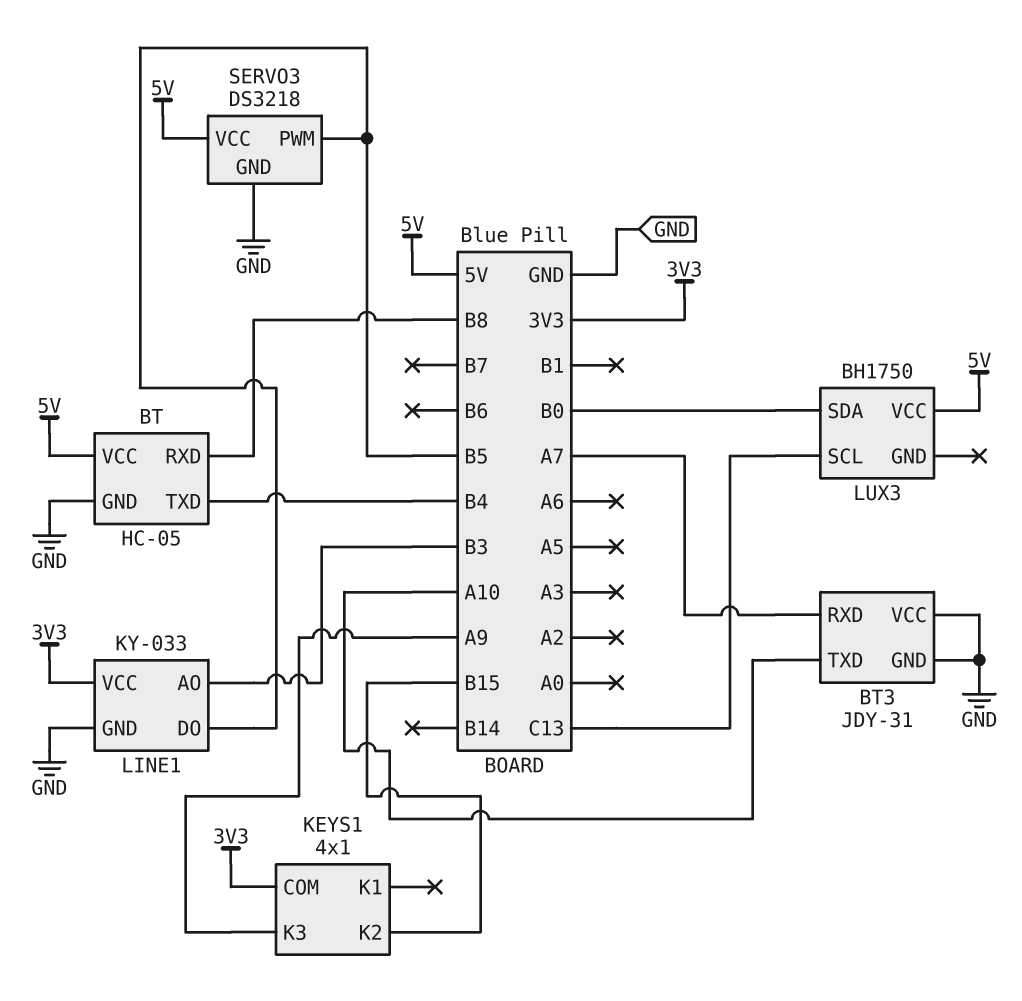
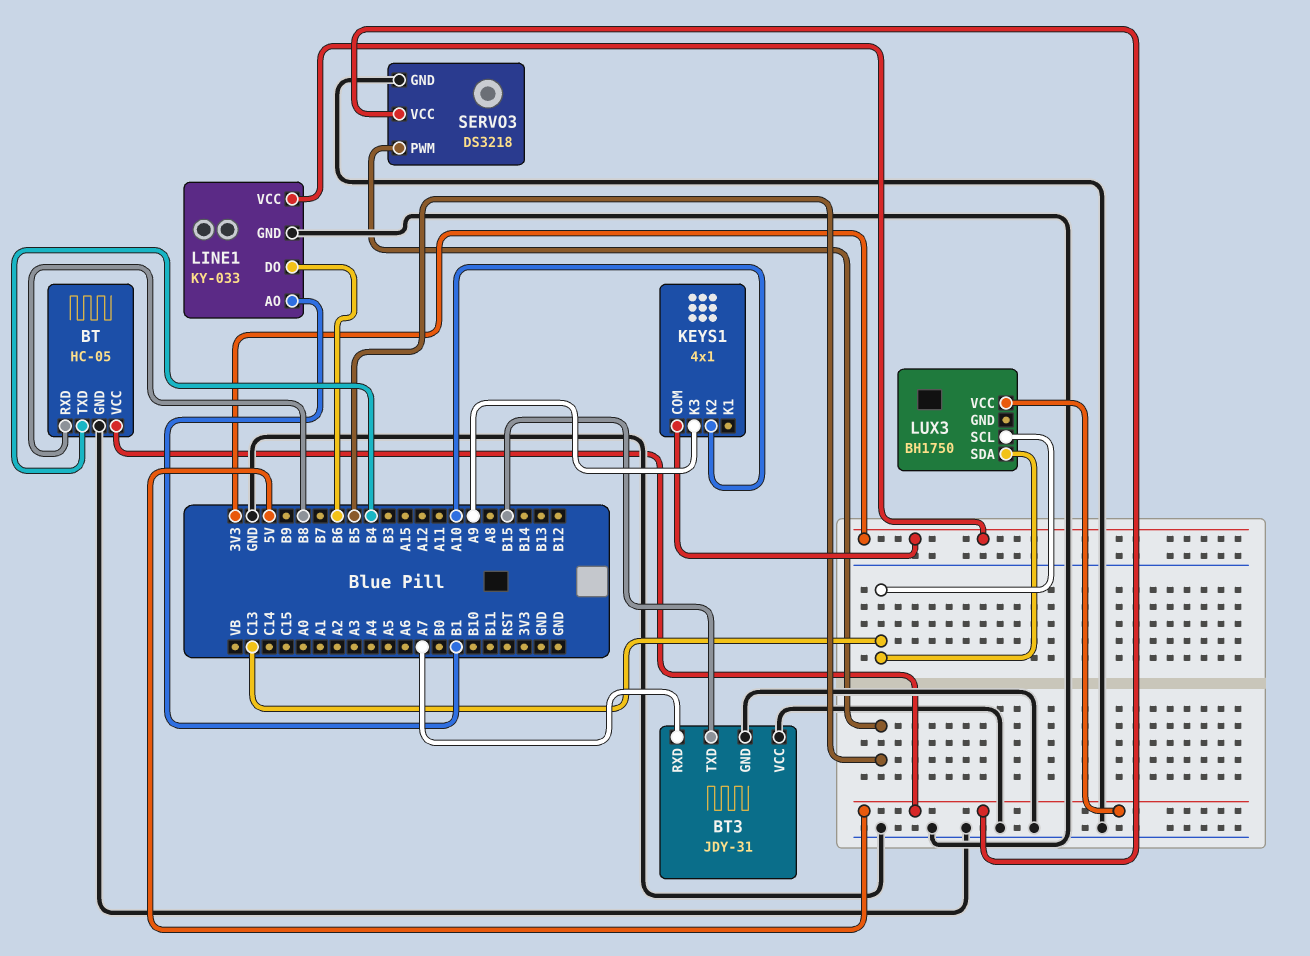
BT3 pin TXD: A10 -> B15
KEYS1 pin K2: B15 -> A10
LINE1 pin AO: B3 -> B1
LINE1 pin DO: B5 -> B6
LUX3 pin SDA: B0 -> C13

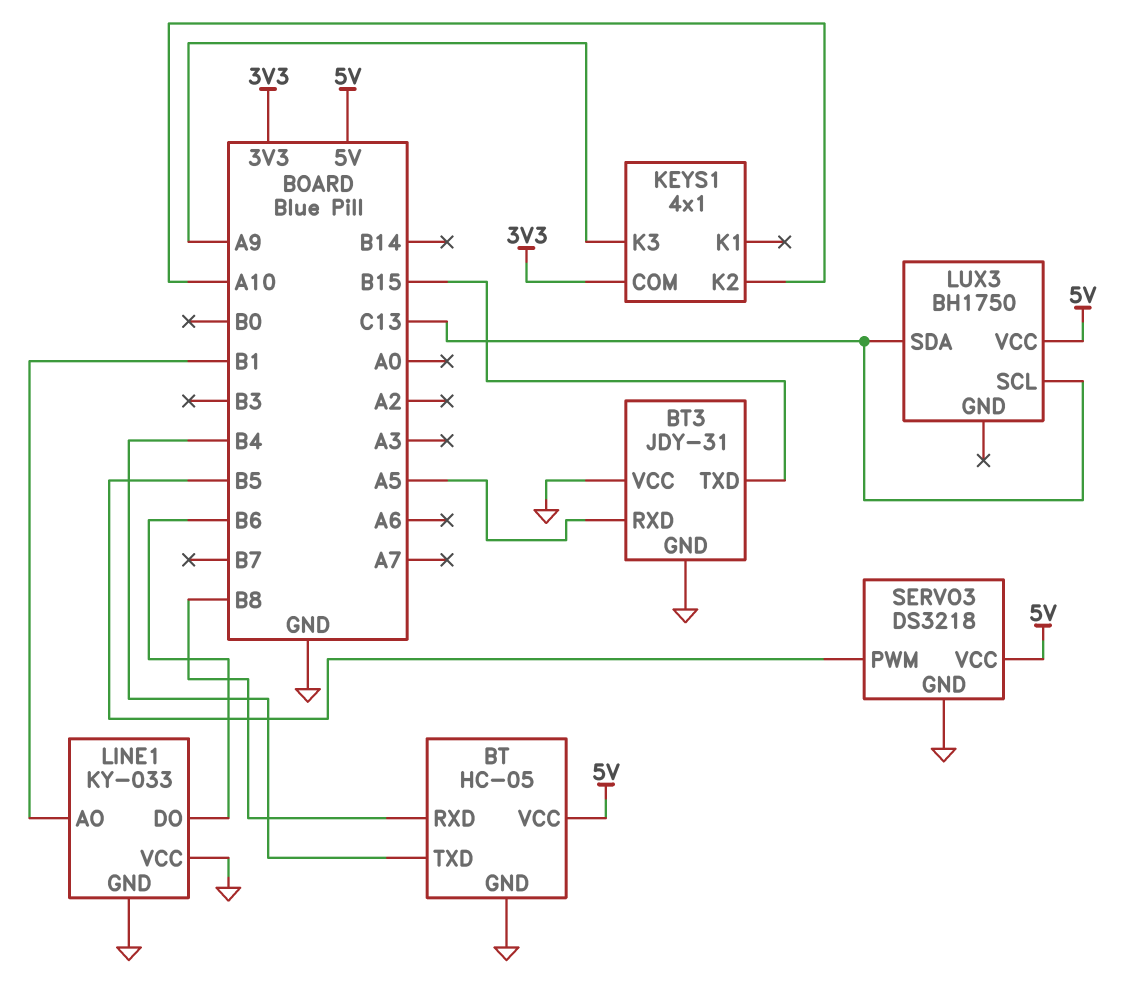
BT3 pin RXD: A7 -> A5
LINE1 pin VCC: 3V3 -> GND

